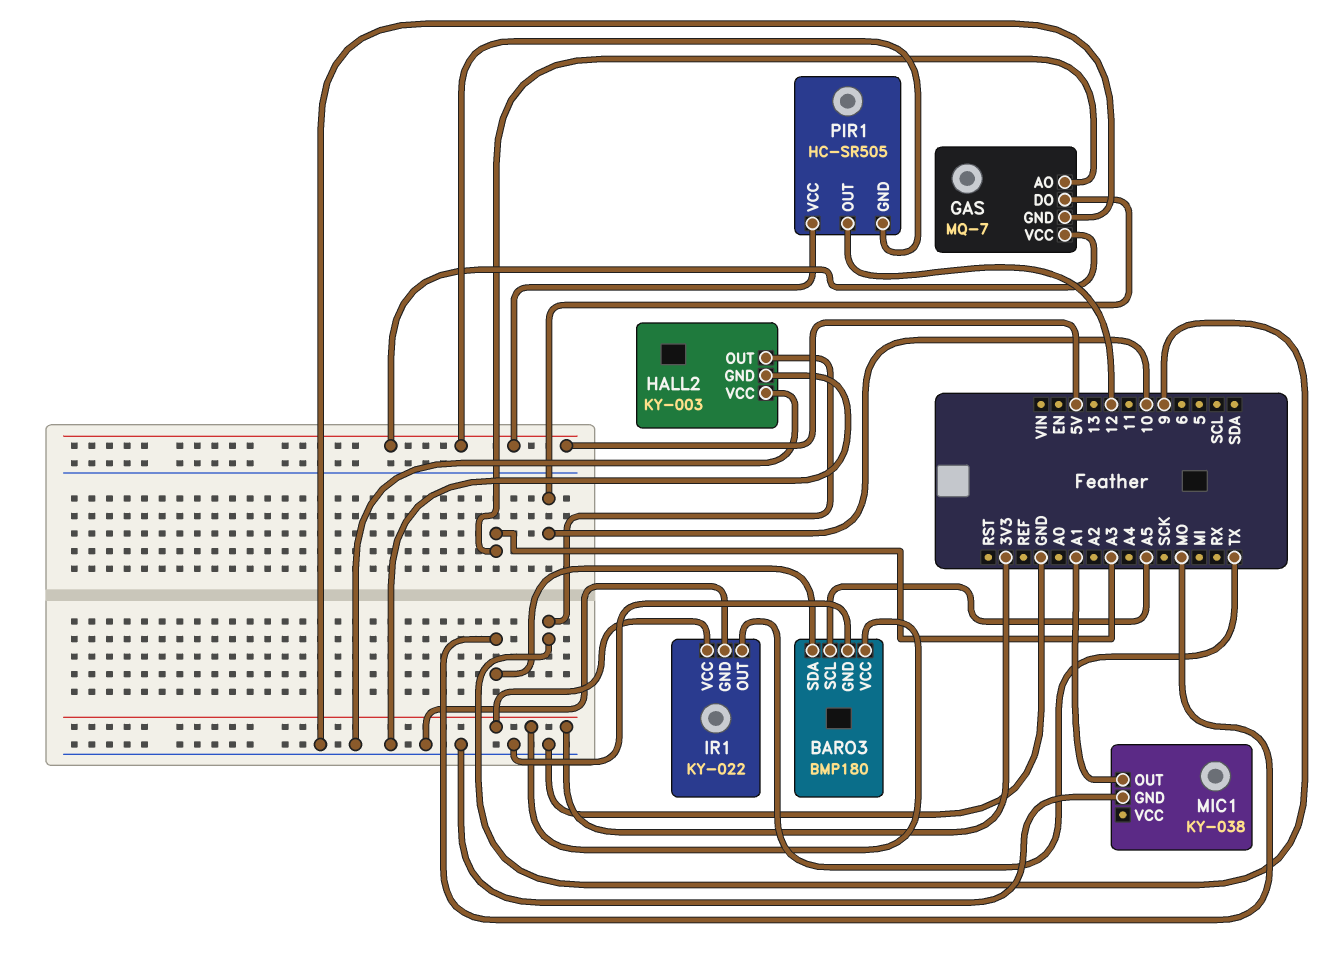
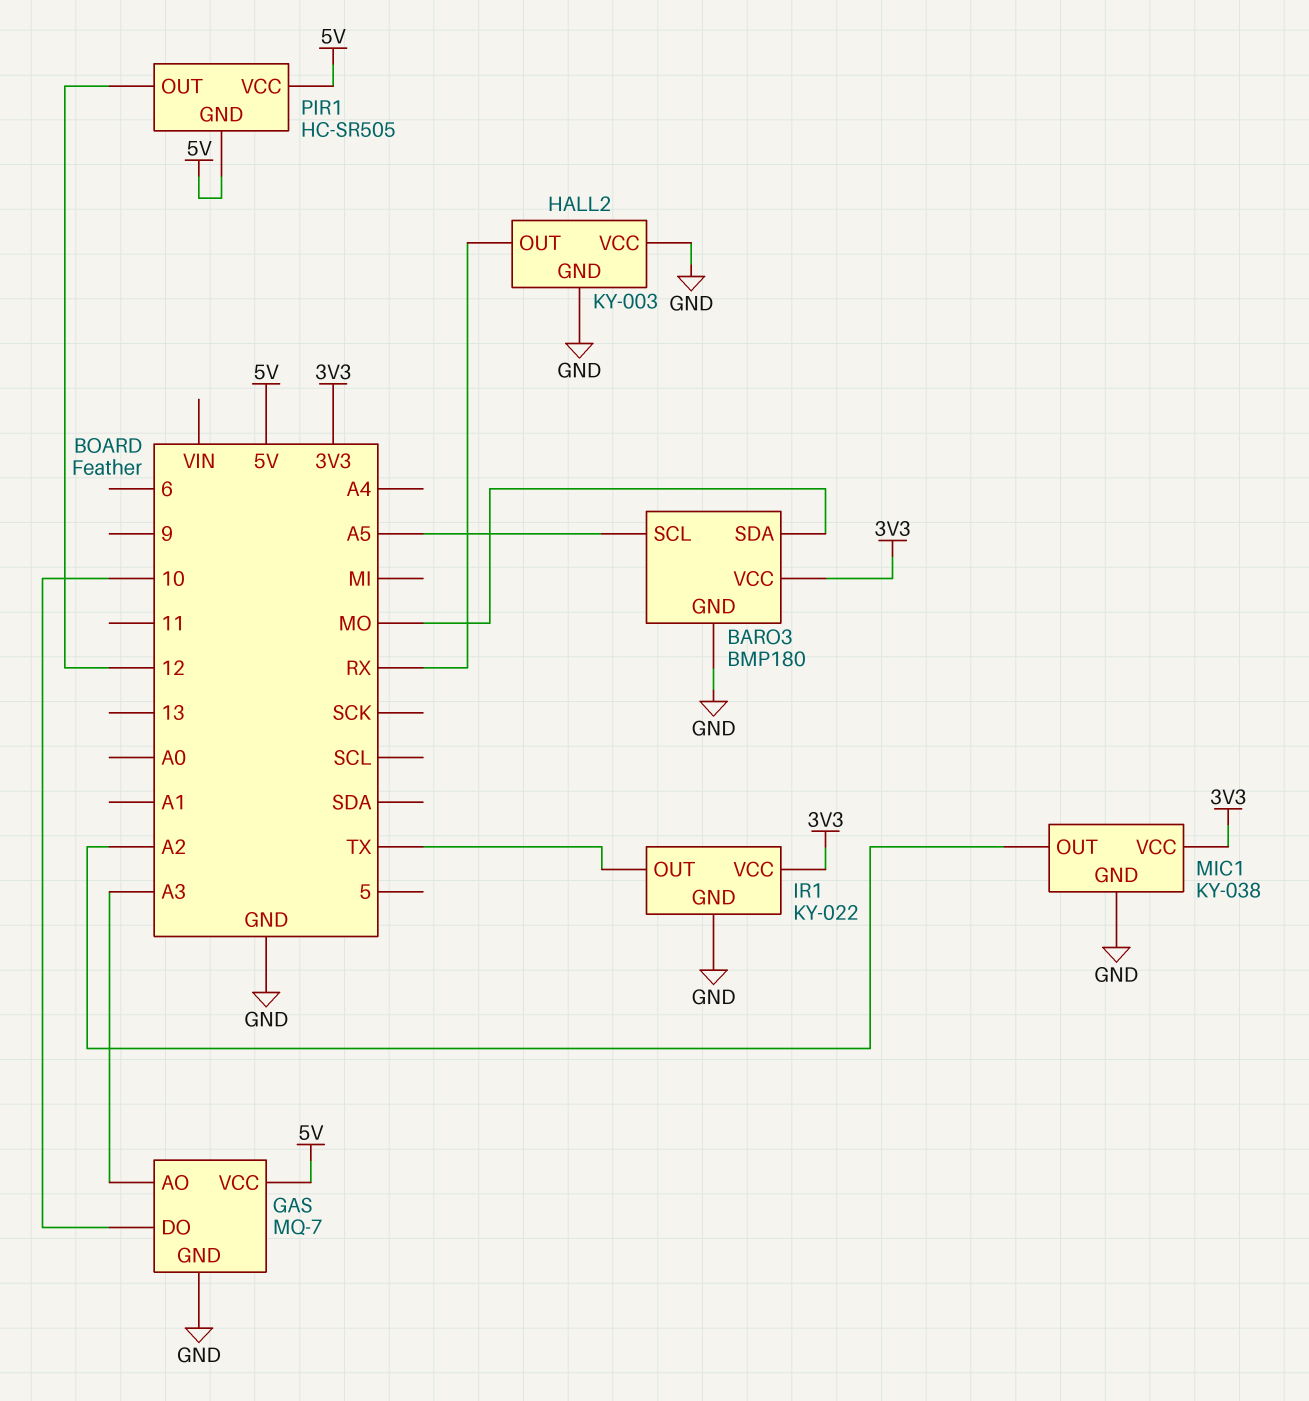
HALL2 pin OUT: 9 -> RX
MIC1 pin OUT: A1 -> A2
MIC1 pin VCC: none -> 3V3

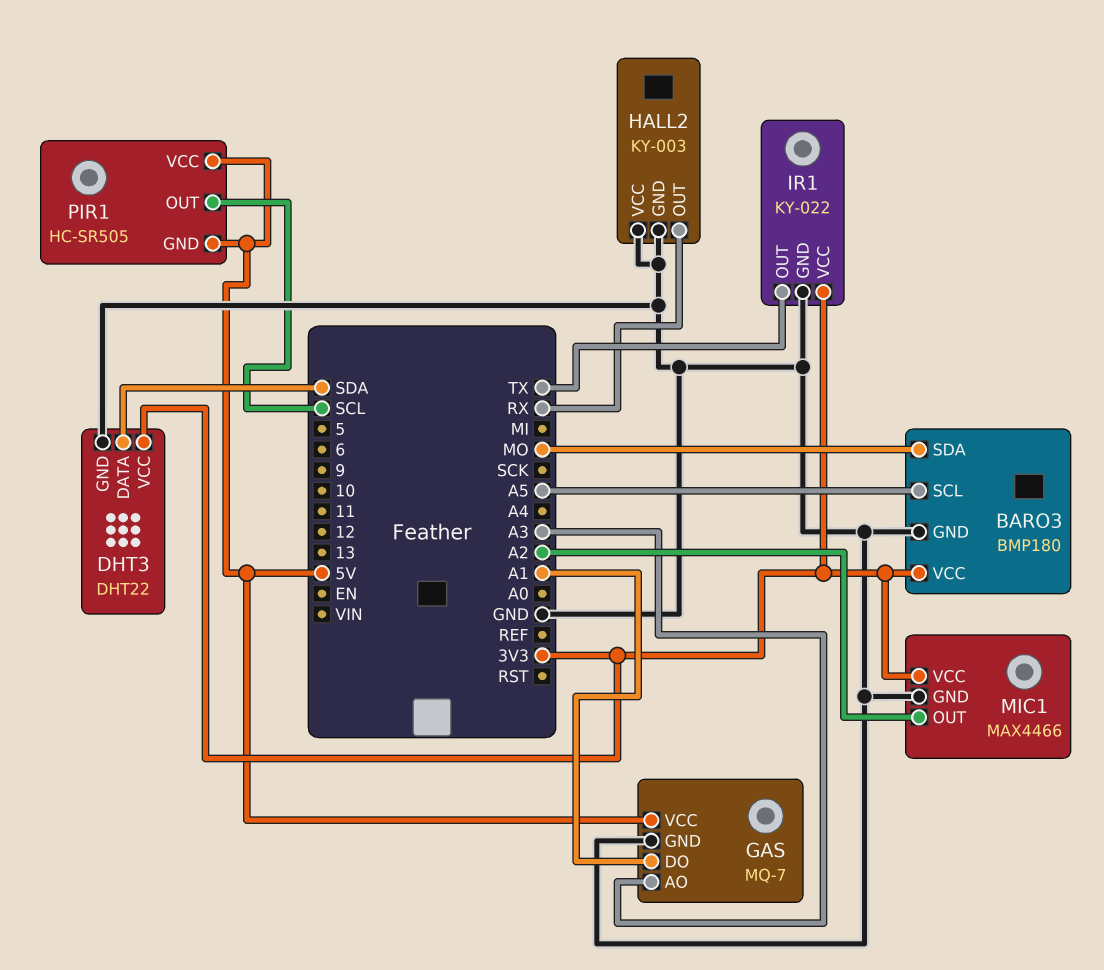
DHT3: none -> DHT22
DHT3 pin DATA: none -> SDA
DHT3 pin GND: none -> GND
DHT3 pin VCC: none -> 3V3
GAS pin DO: 10 -> A1
MIC1: KY-038 -> MAX4466
PIR1 pin OUT: 12 -> SCL

